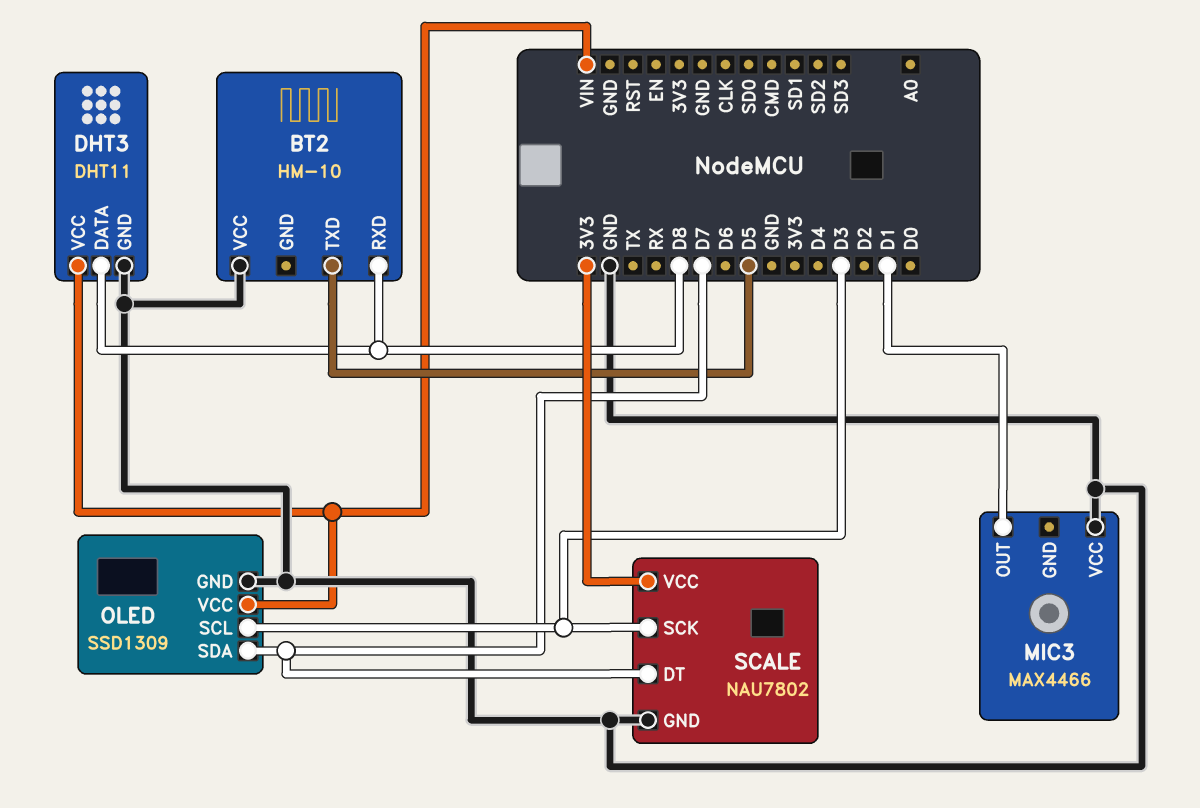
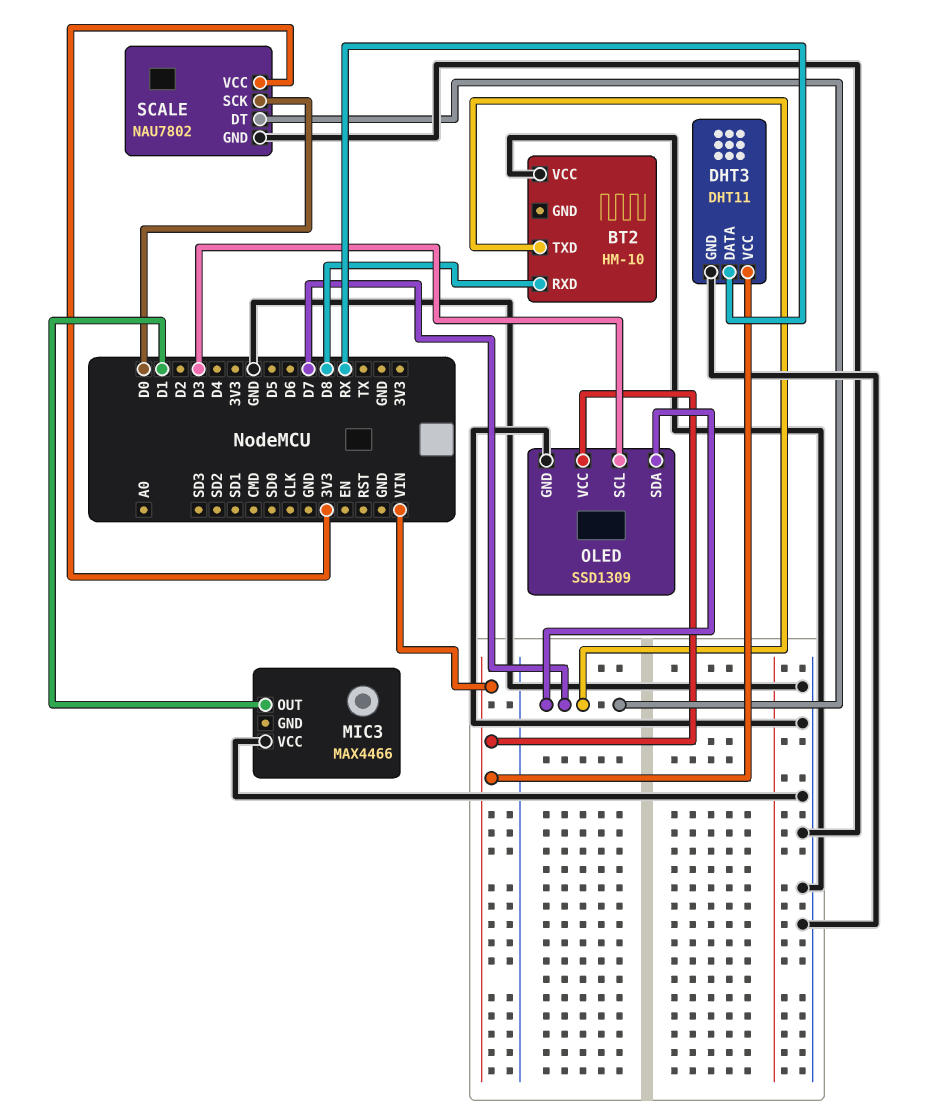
BT2 pin TXD: D5 -> D7
DHT3 pin DATA: D8 -> RX
SCALE pin SCK: D3 -> D0

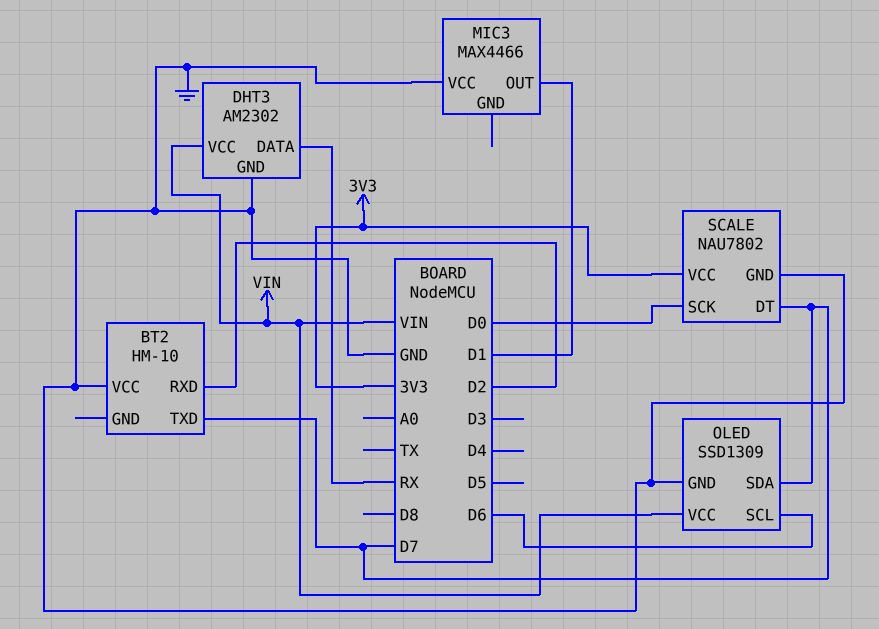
BT2 pin RXD: D8 -> D2
DHT3: DHT11 -> AM2302
OLED pin SCL: D3 -> D6

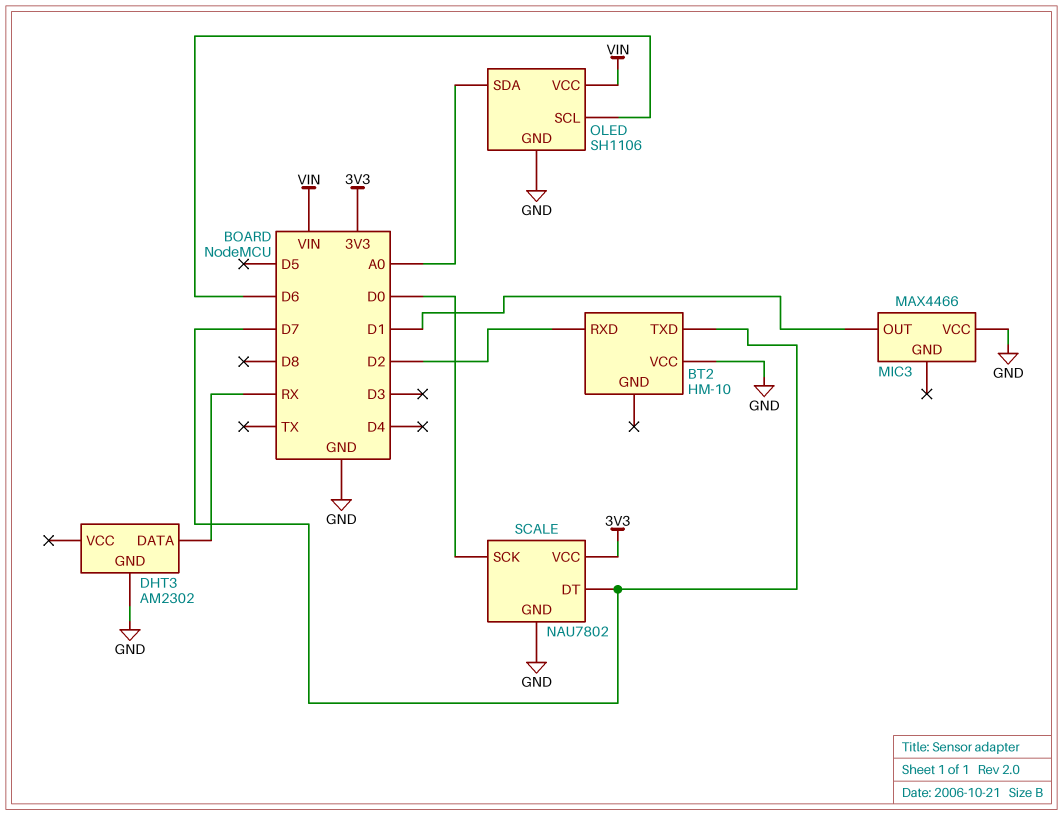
DHT3 pin VCC: VIN -> none
OLED: SSD1309 -> SH1106
OLED pin SDA: D7 -> A0

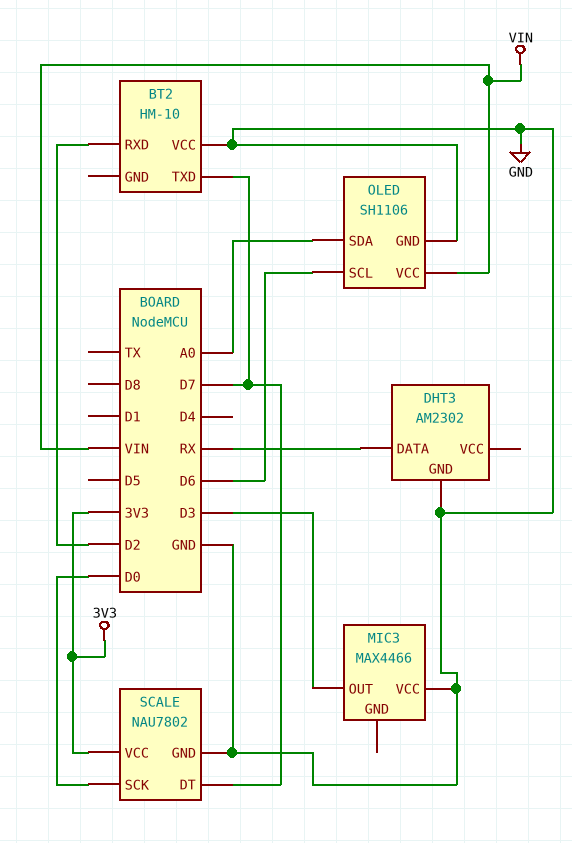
MIC3 pin OUT: D1 -> D3

